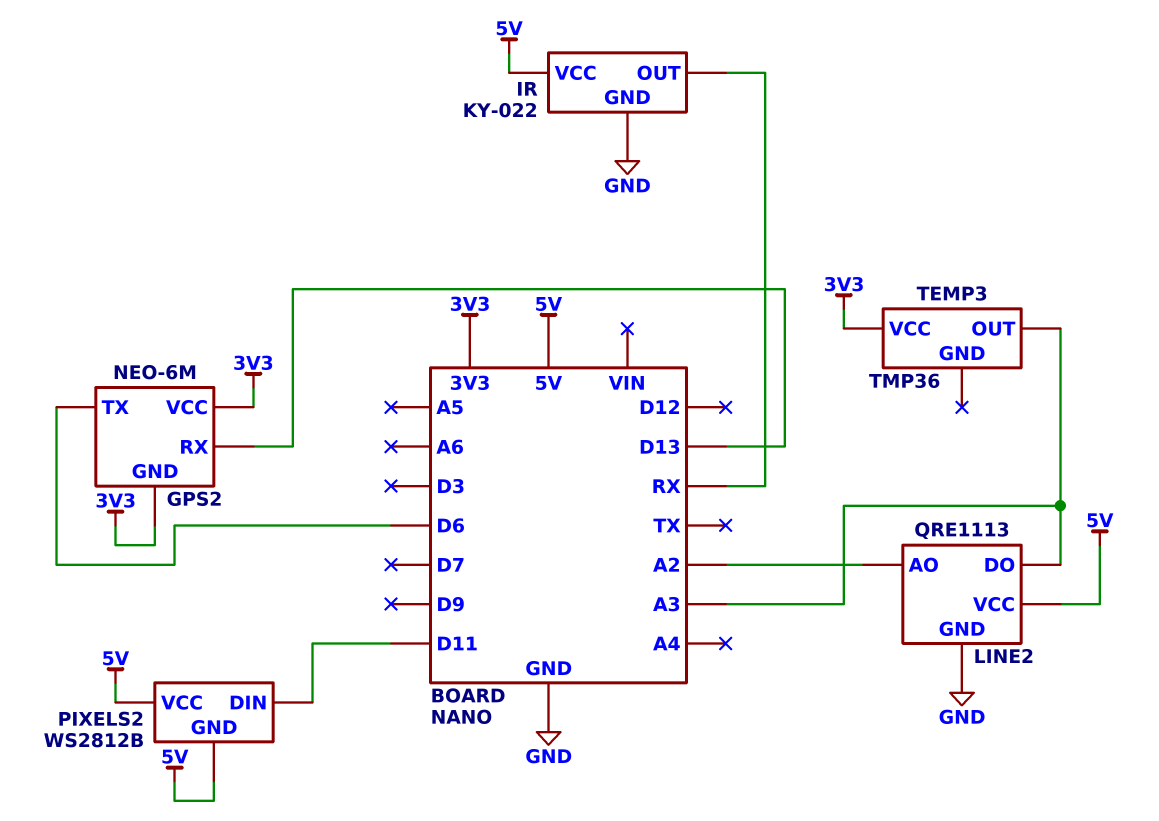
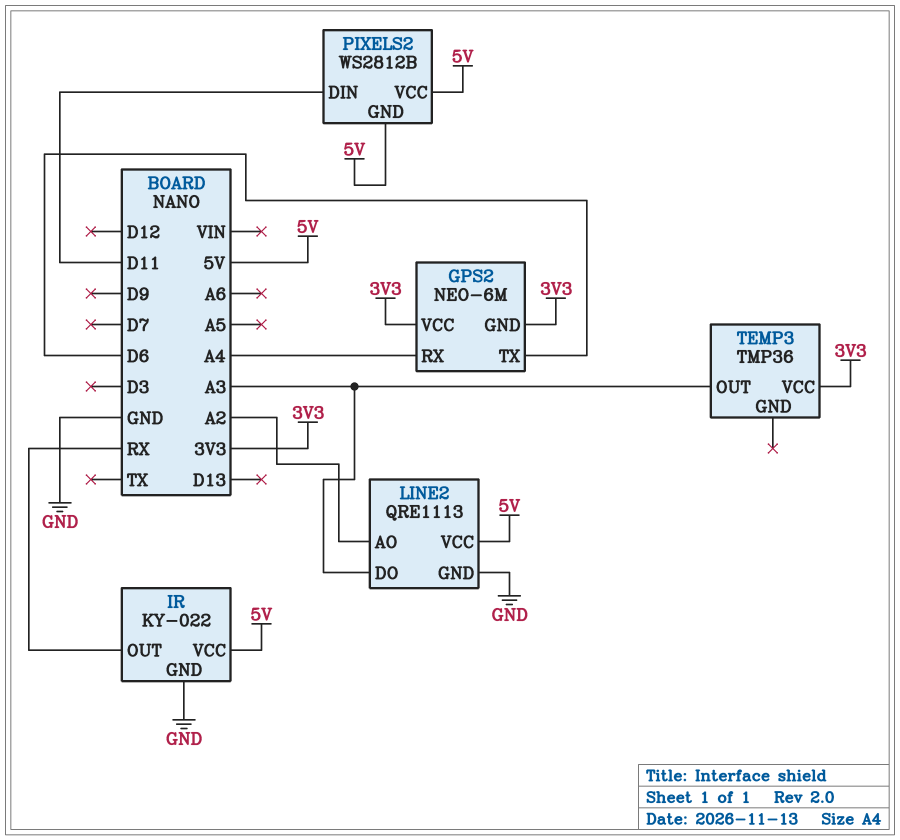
GPS2 pin RX: D13 -> A4

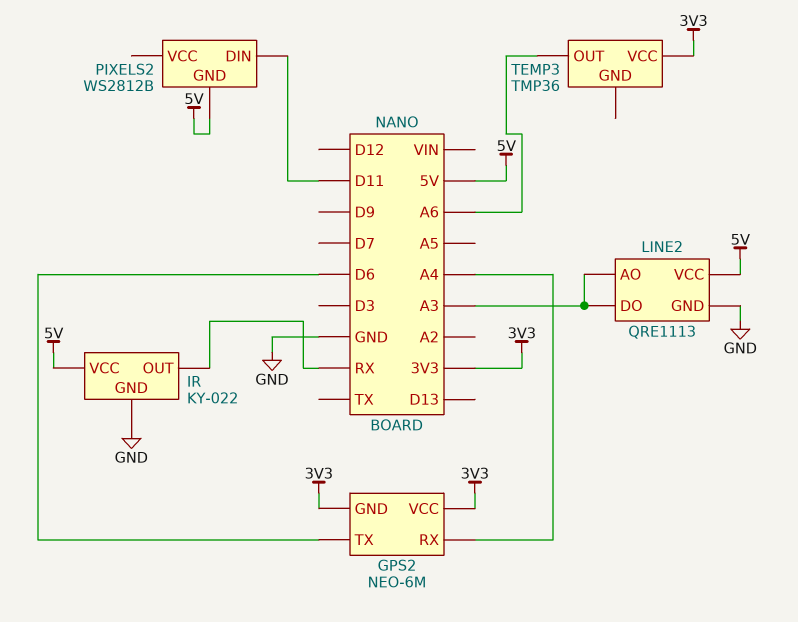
LINE2 pin AO: A2 -> A3
PIXELS2 pin VCC: 5V -> none
TEMP3 pin OUT: A3 -> A6

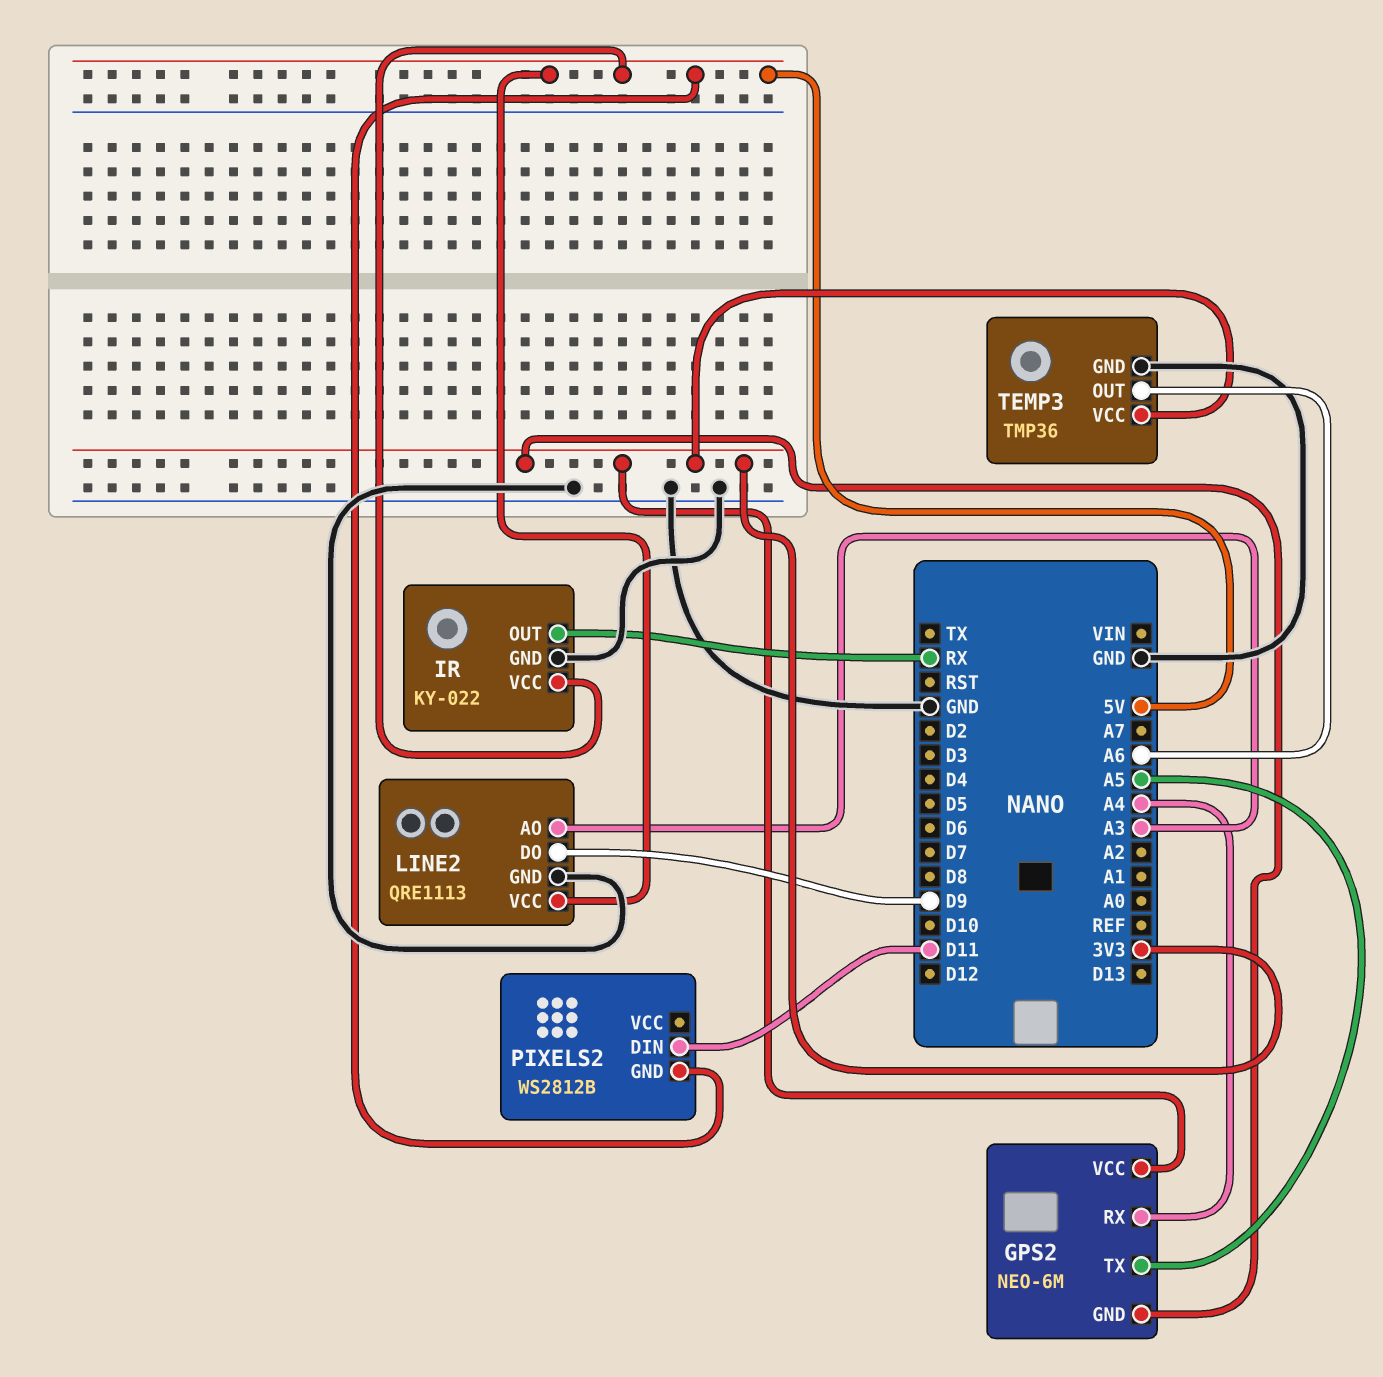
GPS2 pin TX: D6 -> A5
LINE2 pin DO: A3 -> D9
TEMP3 pin GND: none -> GND

